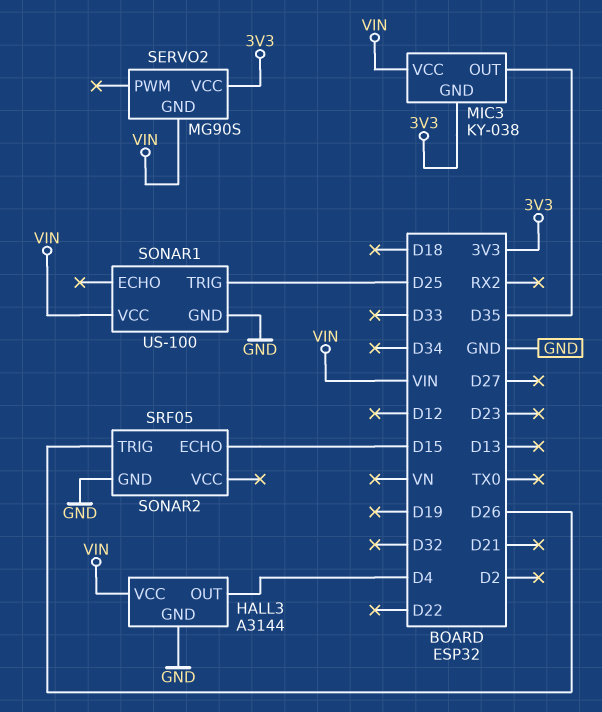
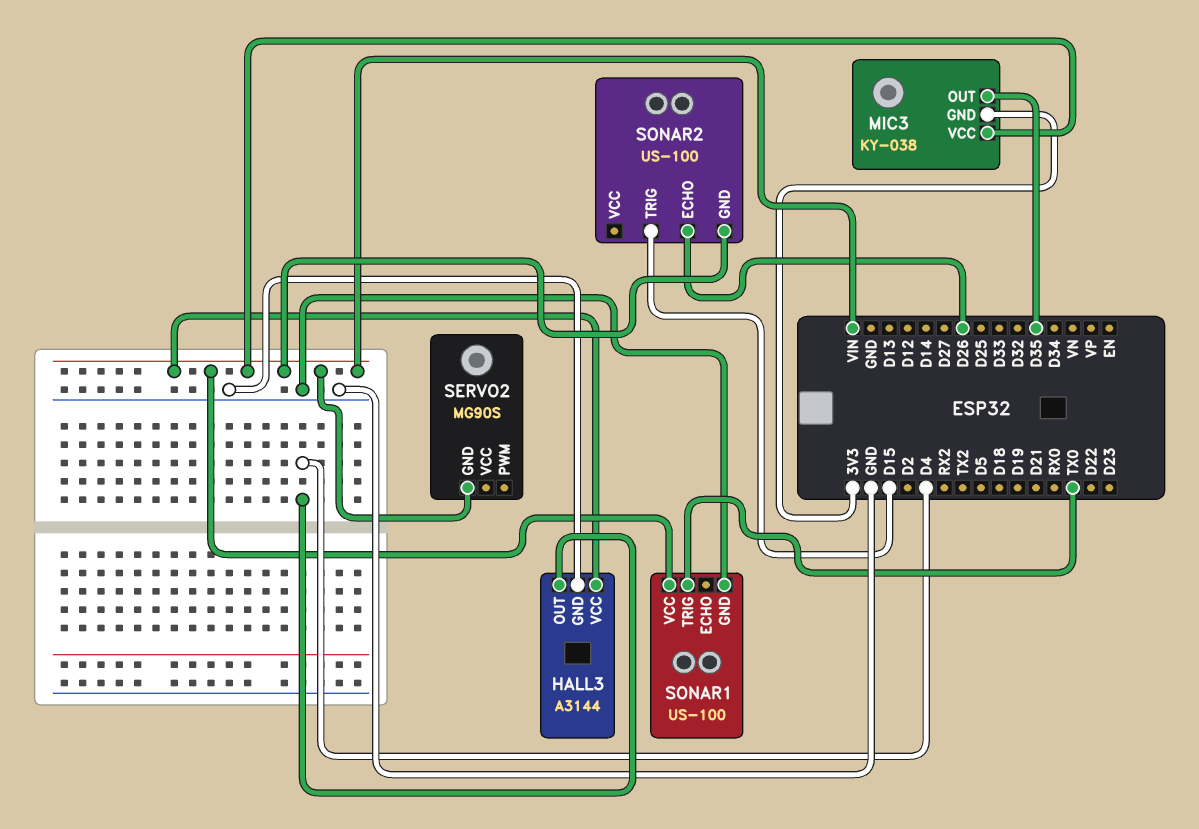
SERVO2 pin VCC: 3V3 -> none
SONAR1 pin TRIG: D25 -> TX0
SONAR2: SRF05 -> US-100
SONAR2 pin ECHO: D15 -> D26
SONAR2 pin GND: GND -> VIN
SONAR2 pin TRIG: D26 -> D15

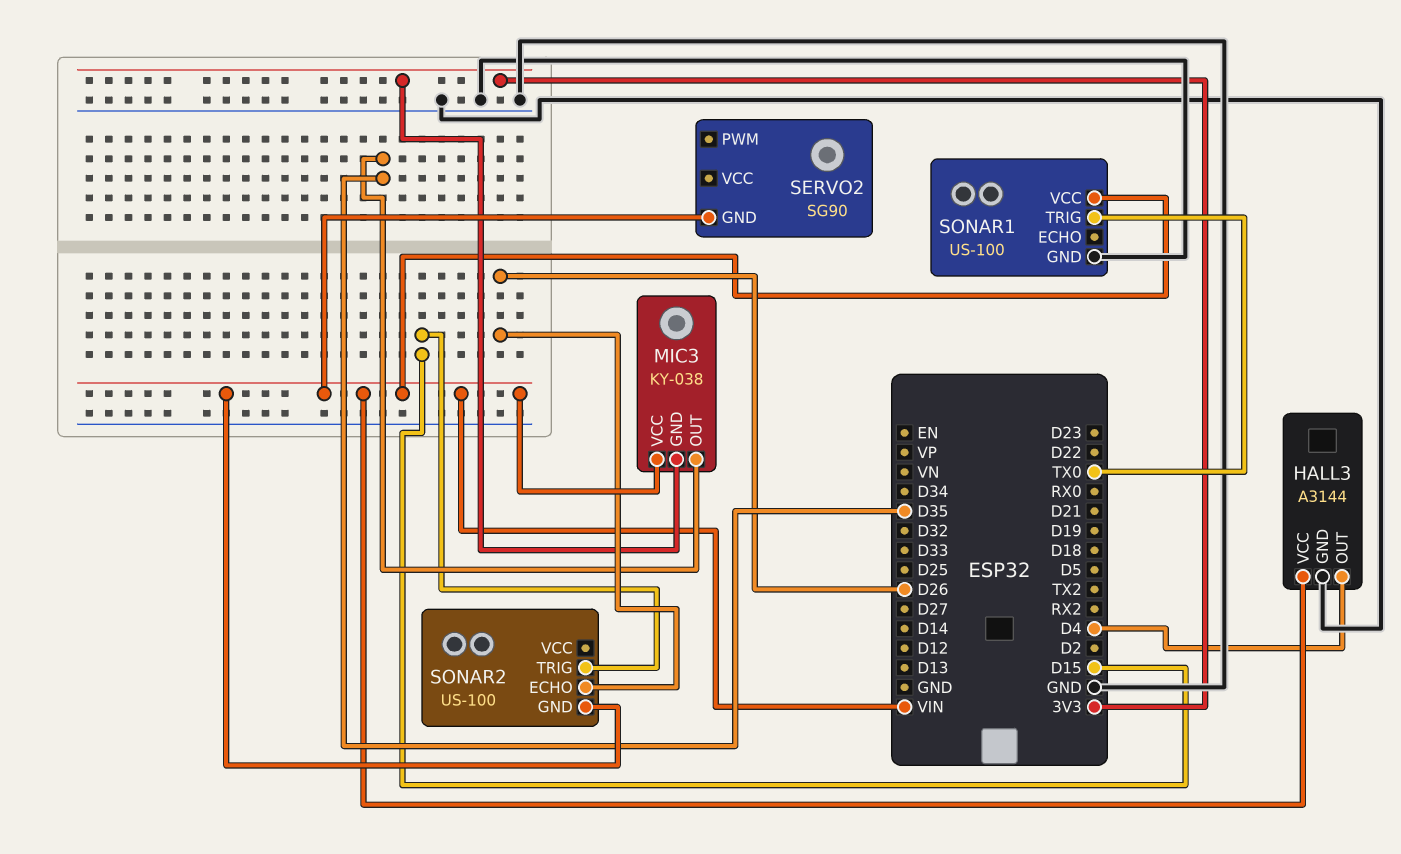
SERVO2: MG90S -> SG90

